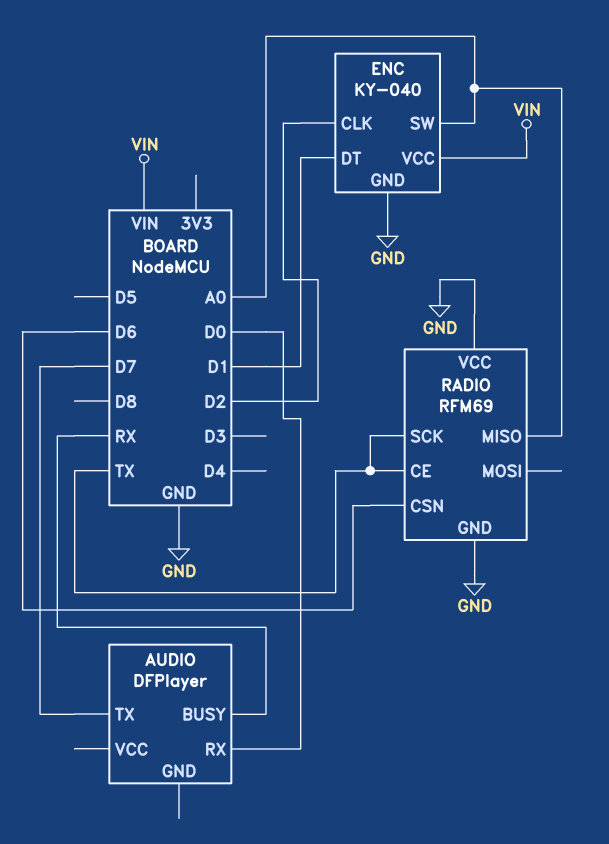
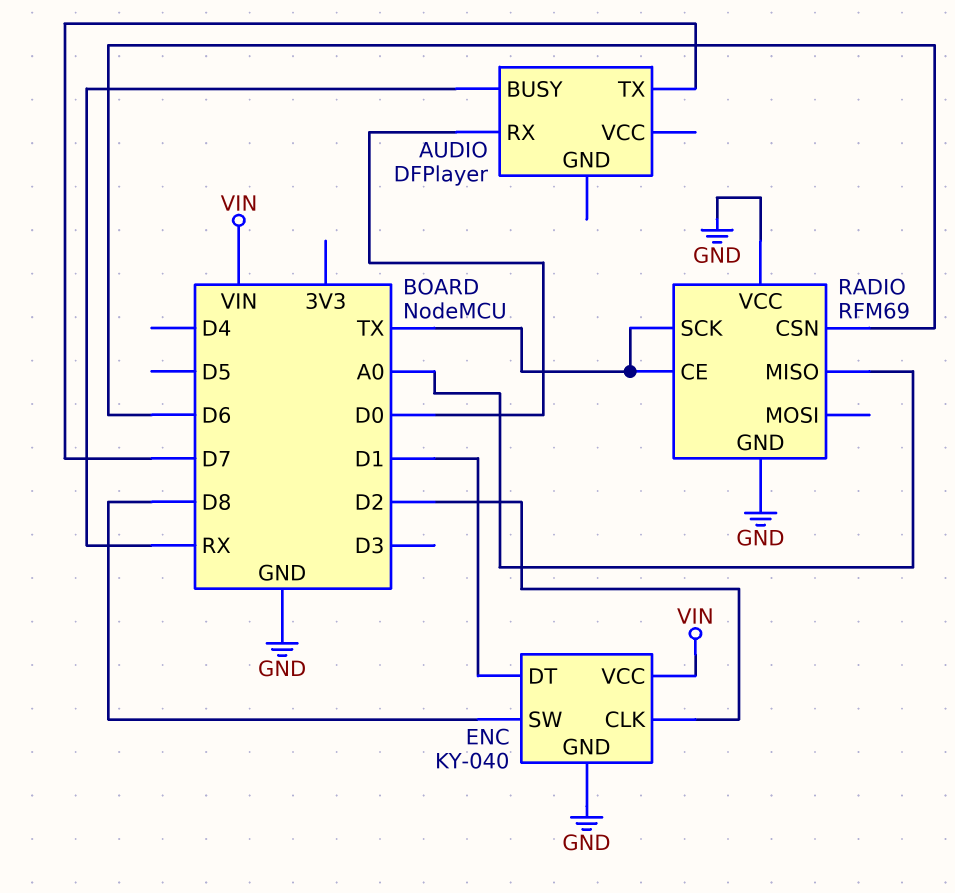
ENC pin SW: A0 -> D8

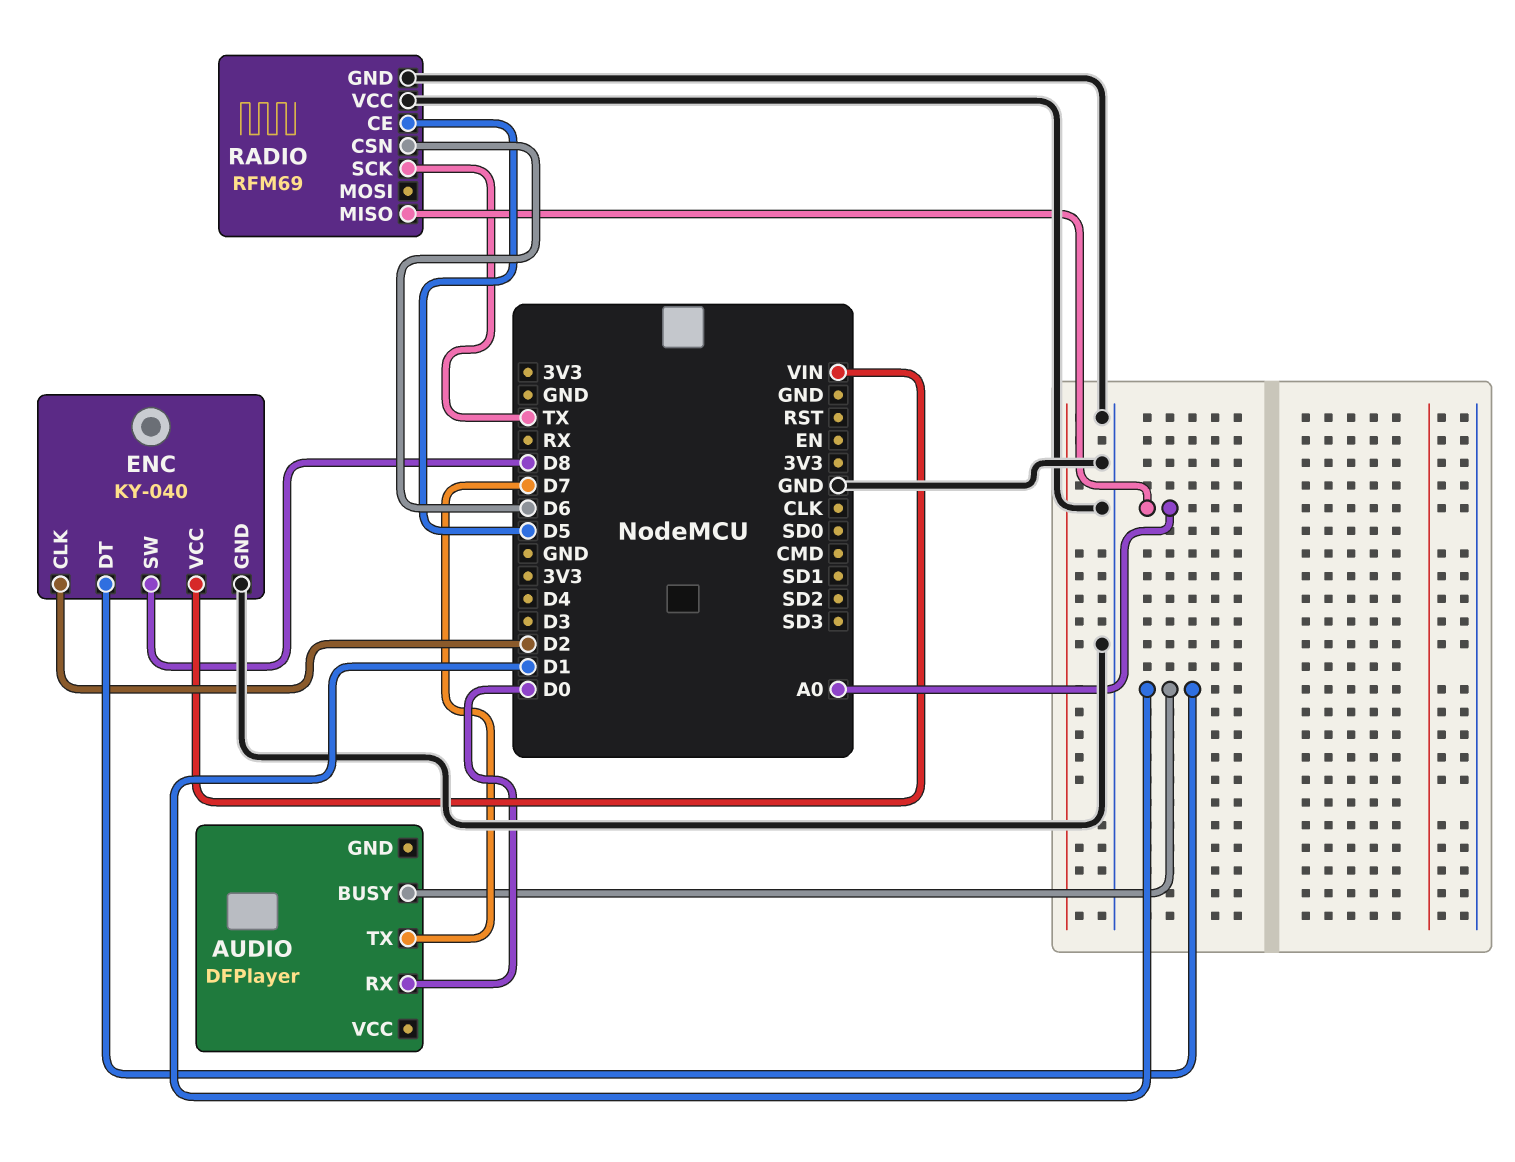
AUDIO pin BUSY: RX -> D1
RADIO pin CE: TX -> D5

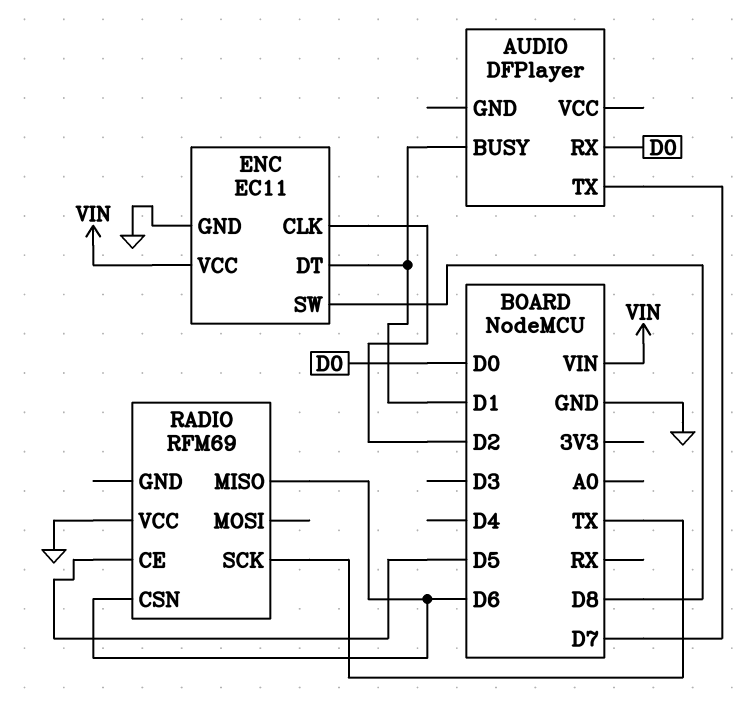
ENC: KY-040 -> EC11
RADIO pin GND: GND -> none
RADIO pin MISO: A0 -> D6

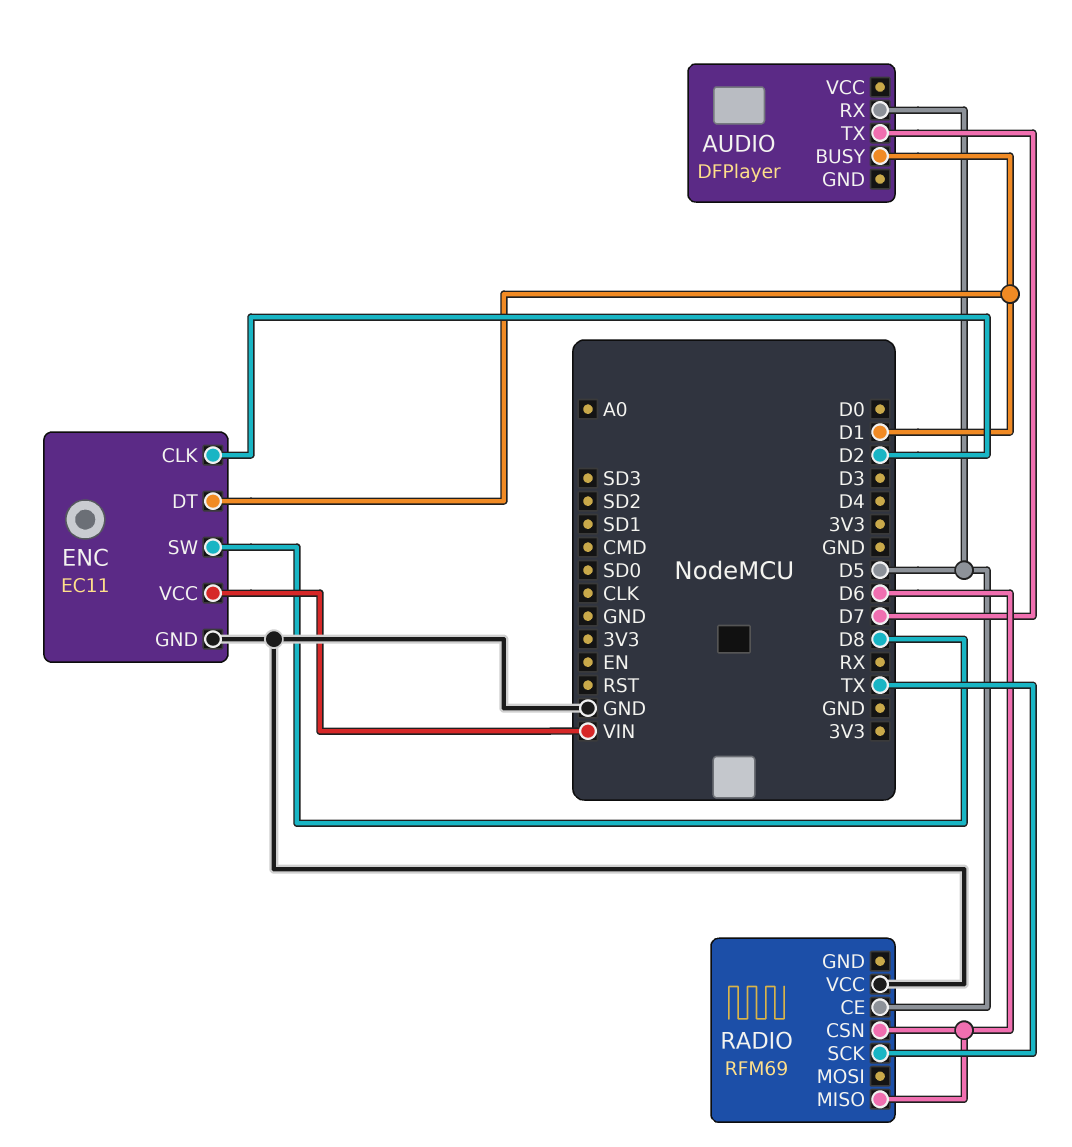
AUDIO pin RX: D0 -> D5

